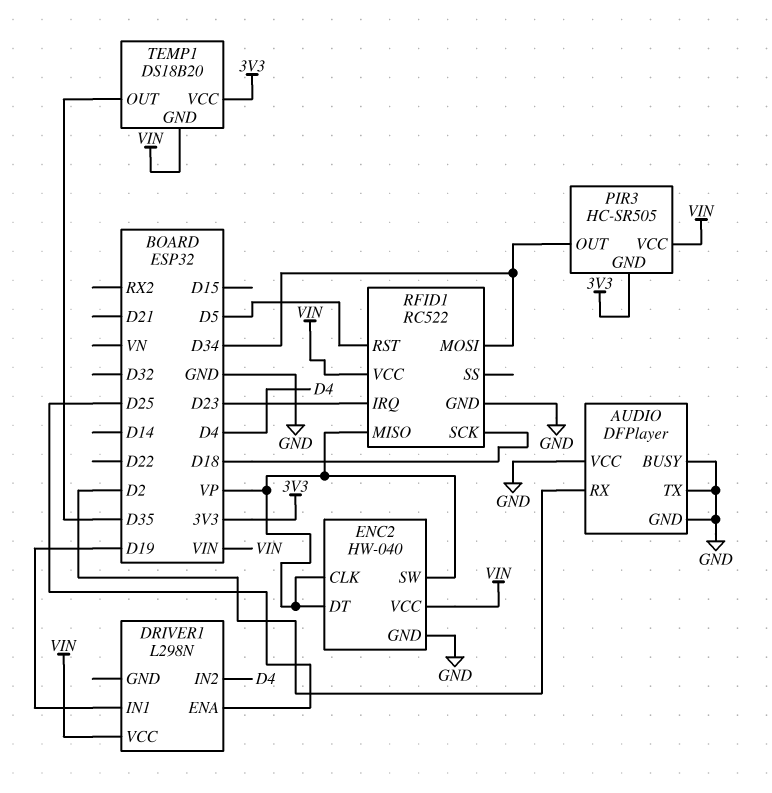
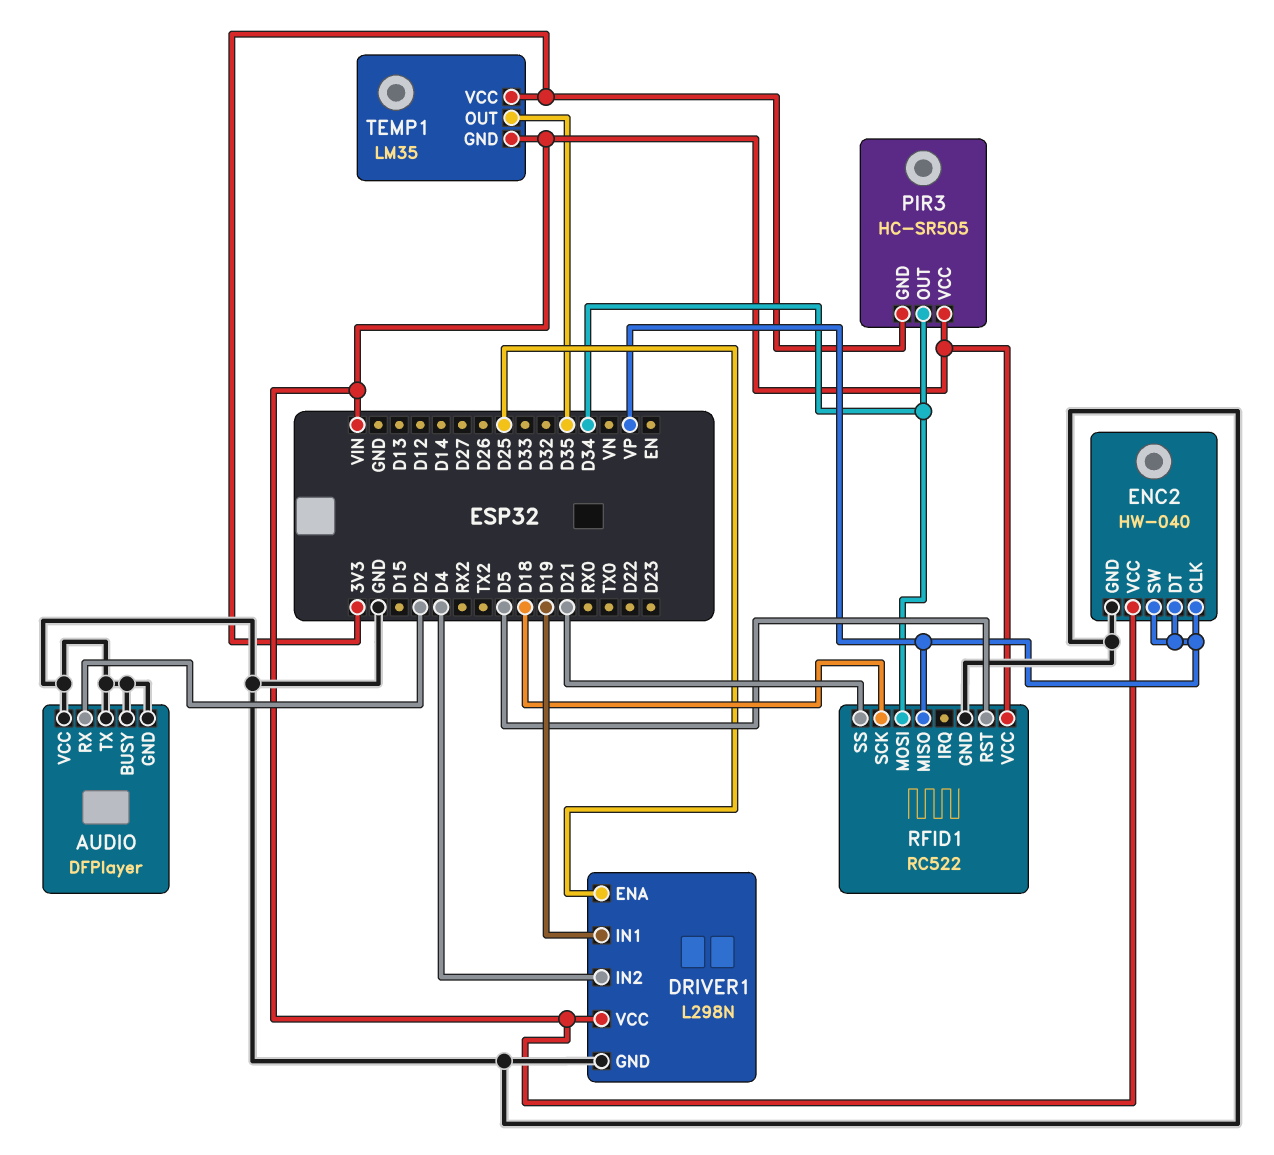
DRIVER1 pin GND: none -> GND
RFID1 pin IRQ: D23 -> none
RFID1 pin SS: none -> D21
TEMP1: DS18B20 -> LM35

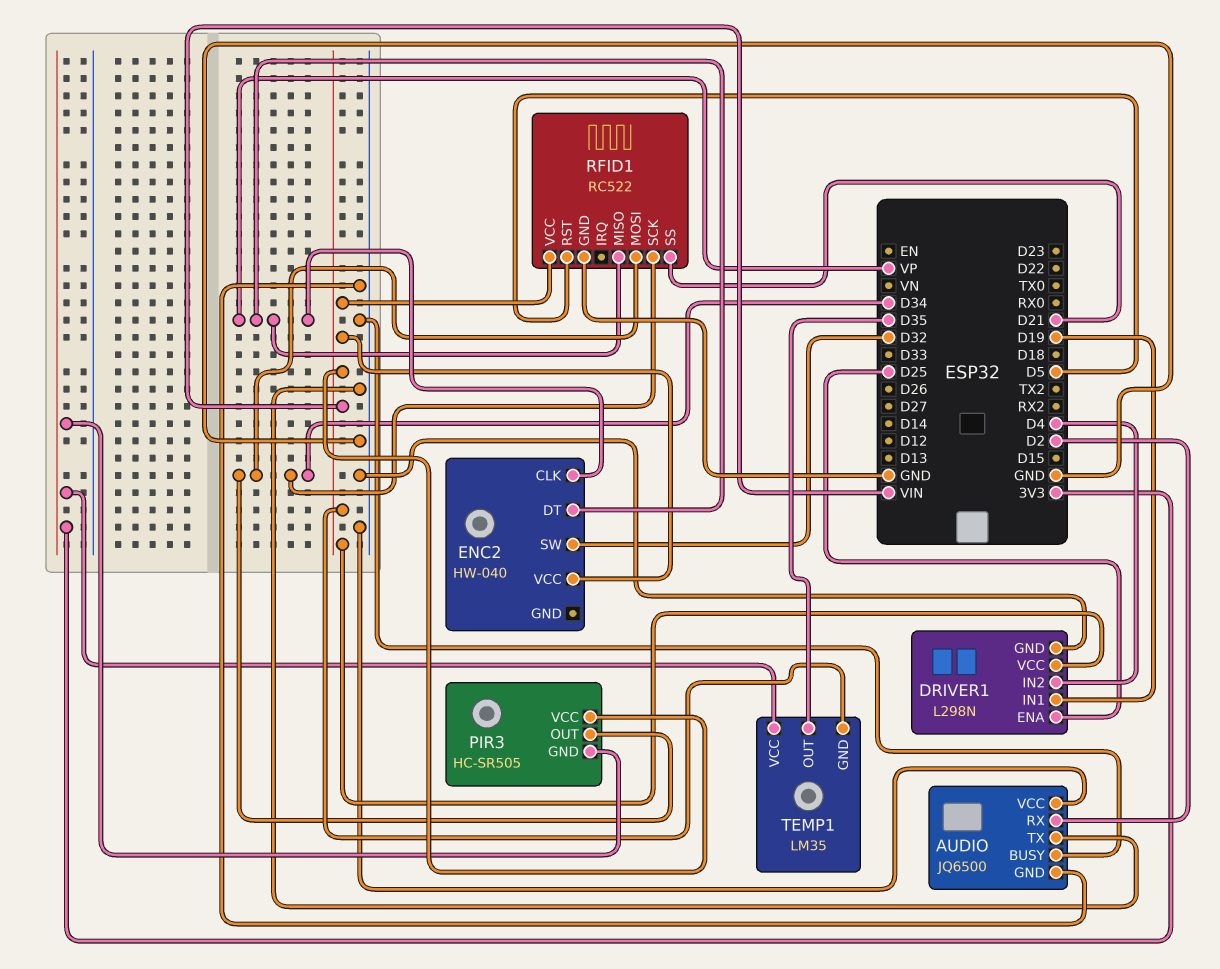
AUDIO: DFPlayer -> JQ6500
ENC2 pin GND: GND -> none
ENC2 pin SW: VP -> D32
RFID1 pin SCK: D18 -> D34

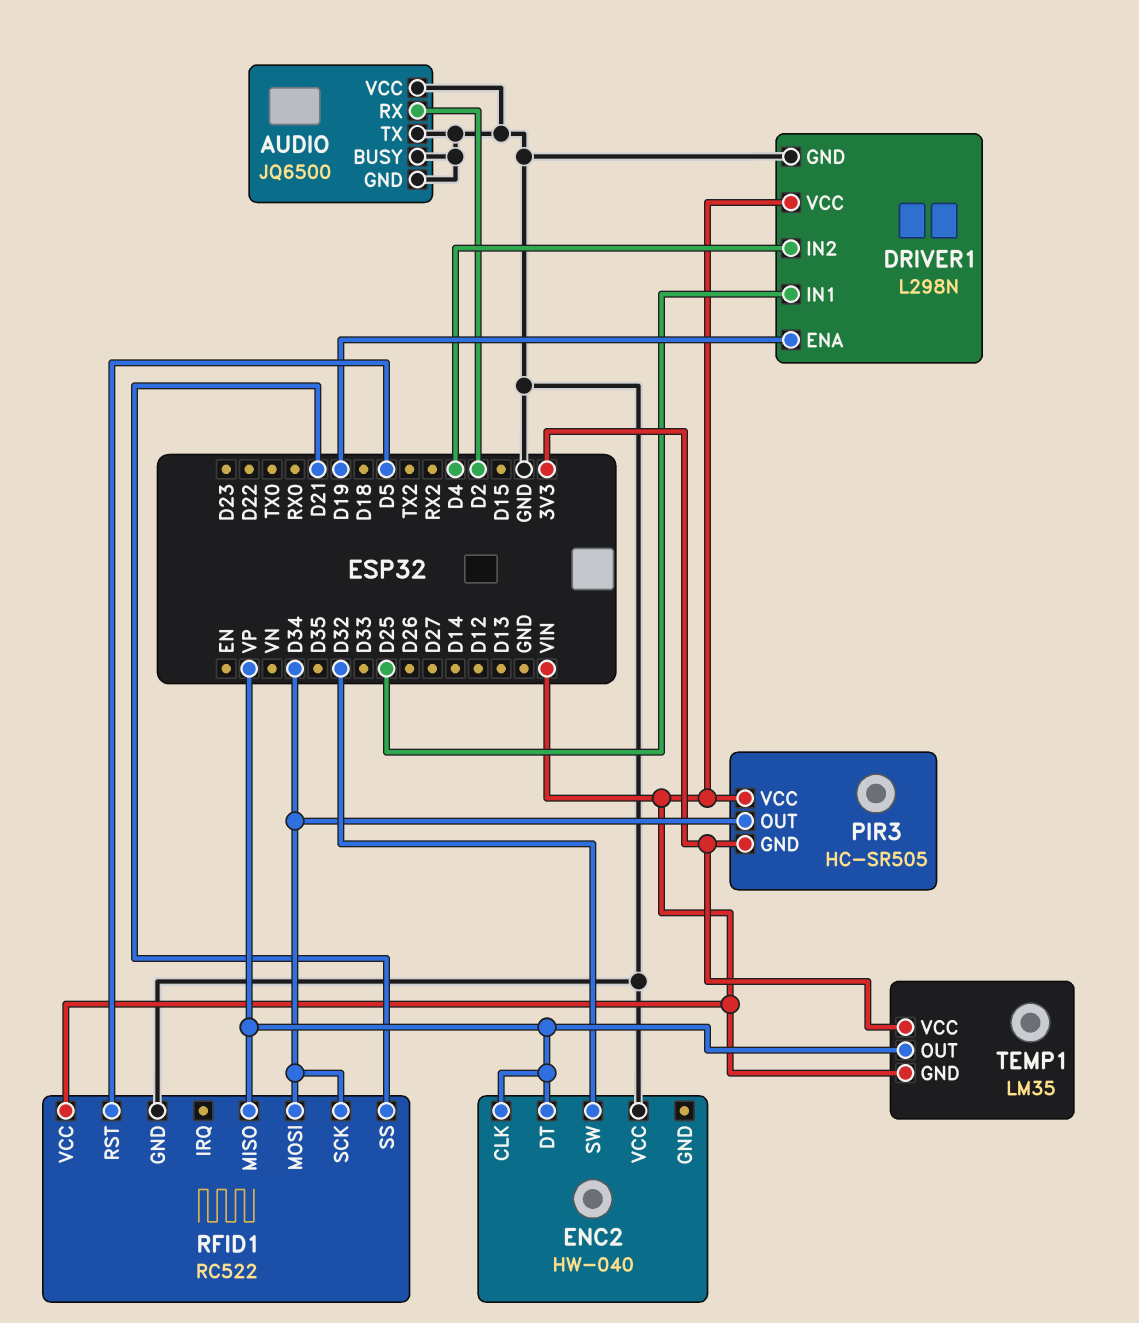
DRIVER1 pin ENA: D25 -> D19
DRIVER1 pin IN1: D19 -> D25
ENC2 pin VCC: VIN -> GND
TEMP1 pin OUT: D35 -> VP

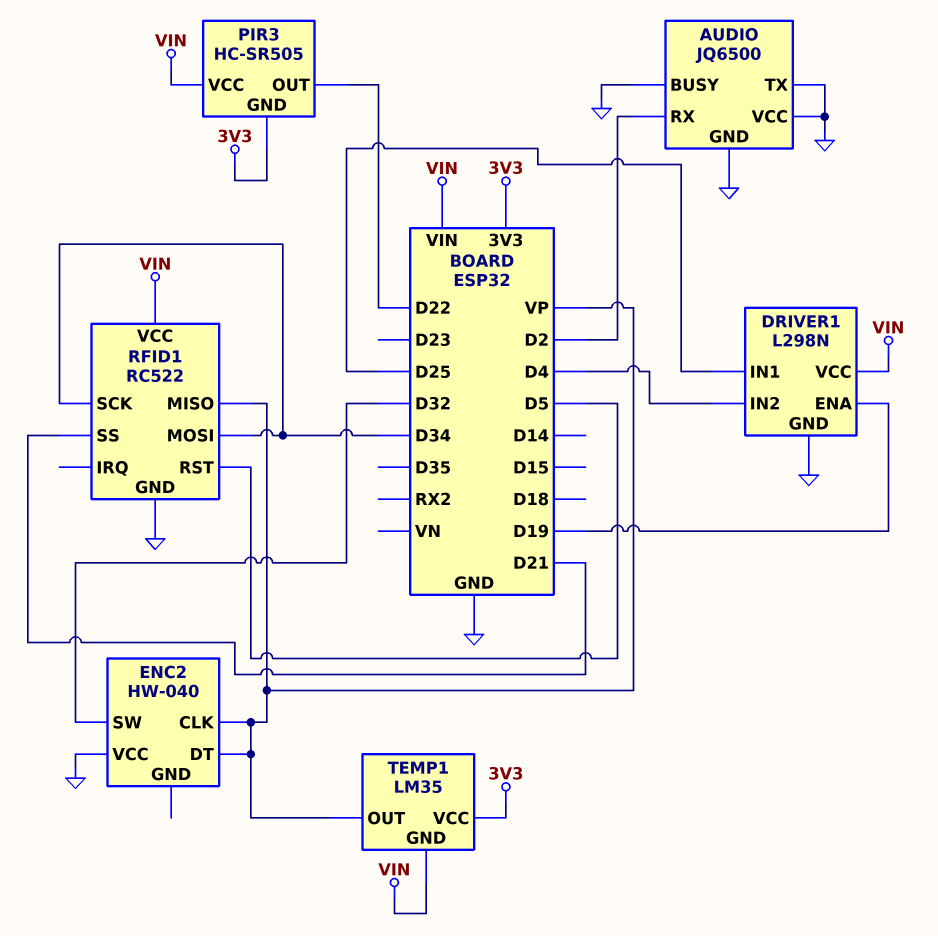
PIR3 pin OUT: D34 -> D22

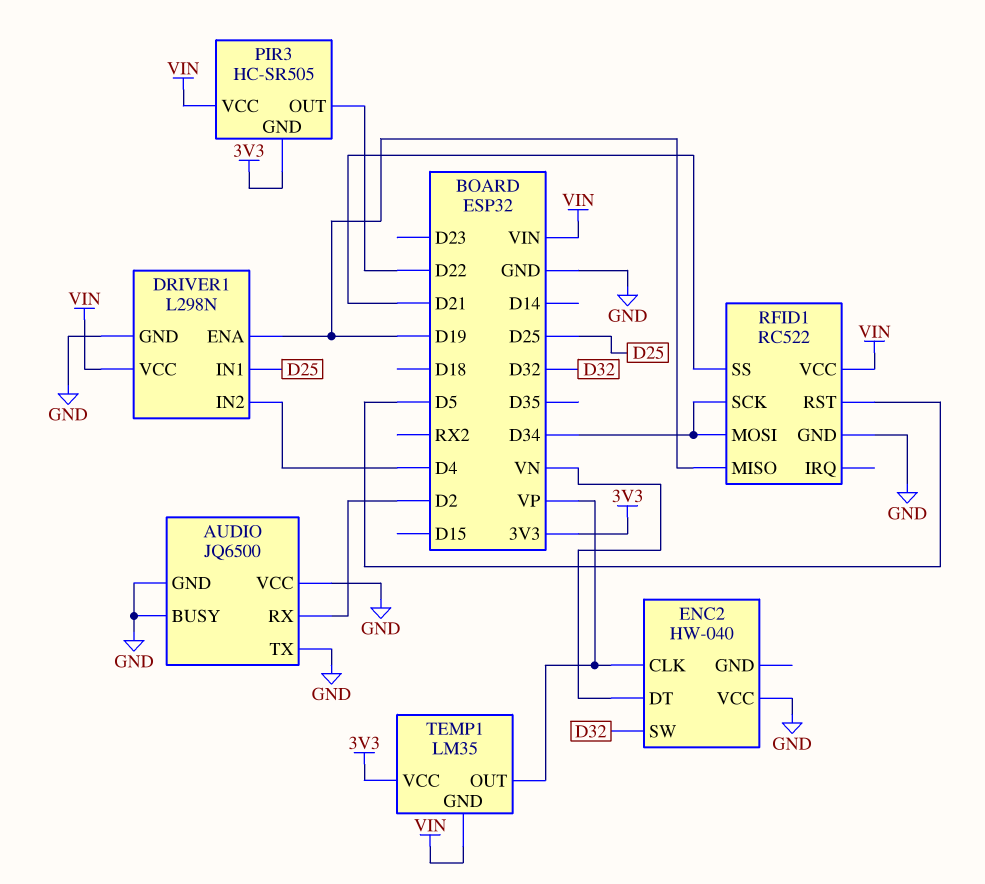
ENC2 pin DT: VP -> VN
RFID1 pin MISO: VP -> D19

